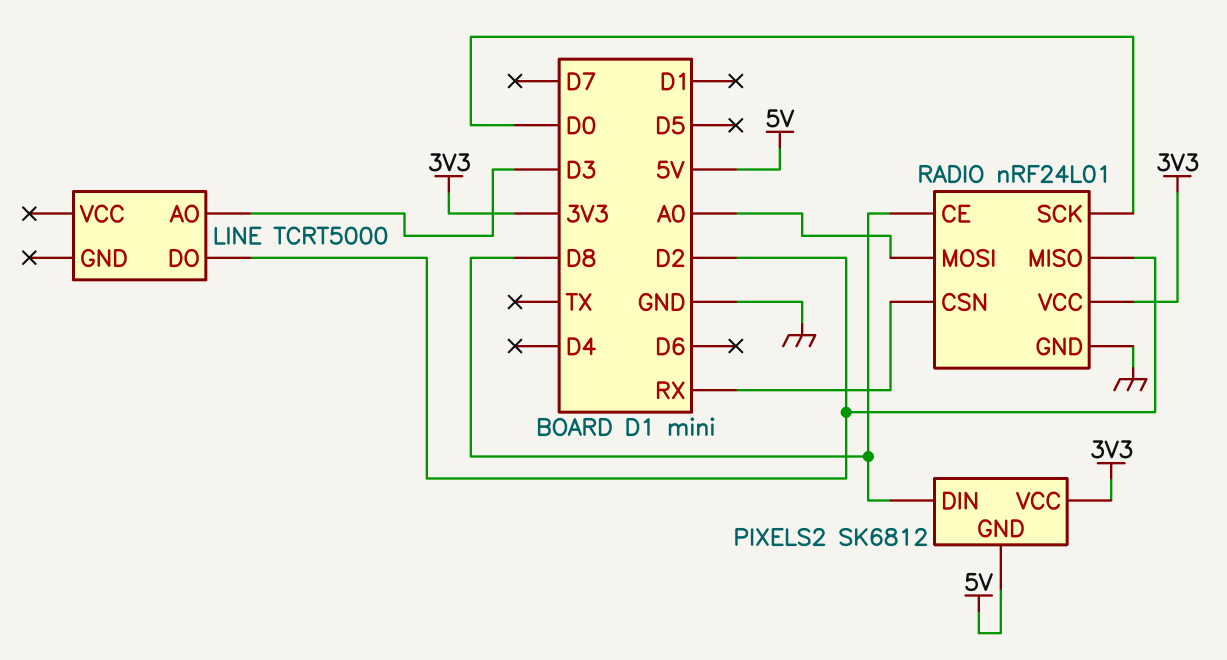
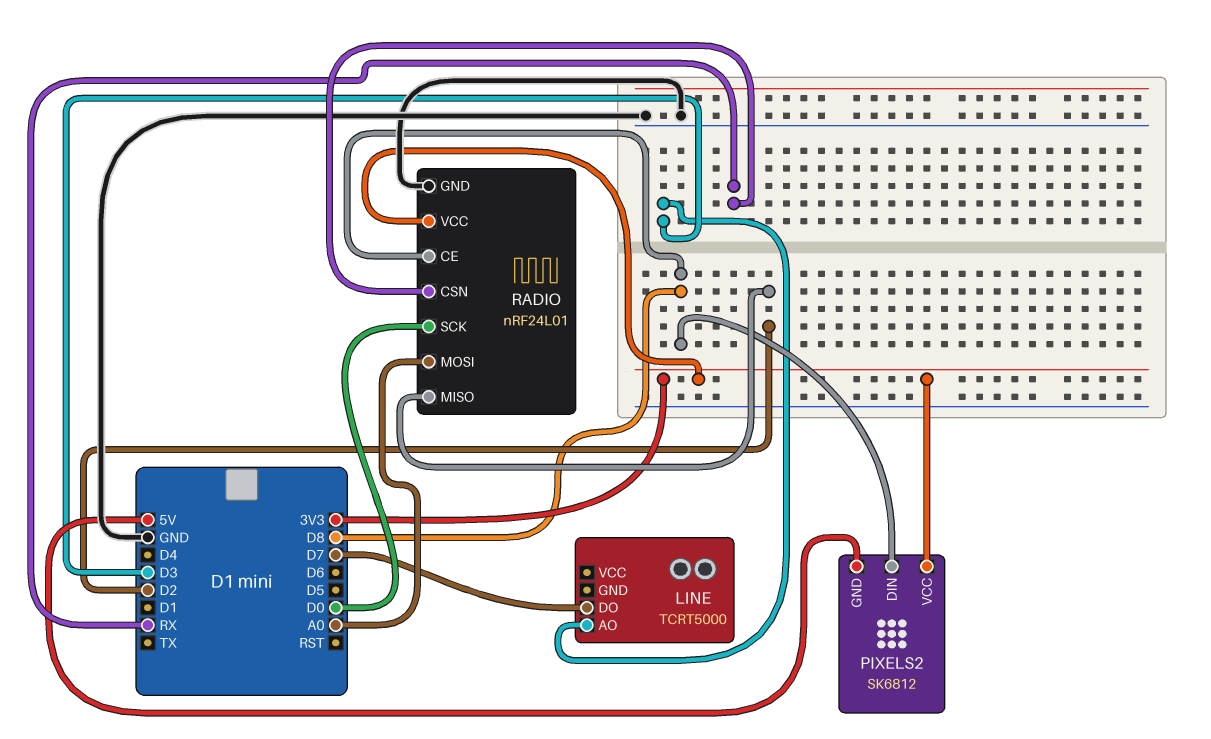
LINE pin DO: D2 -> D7

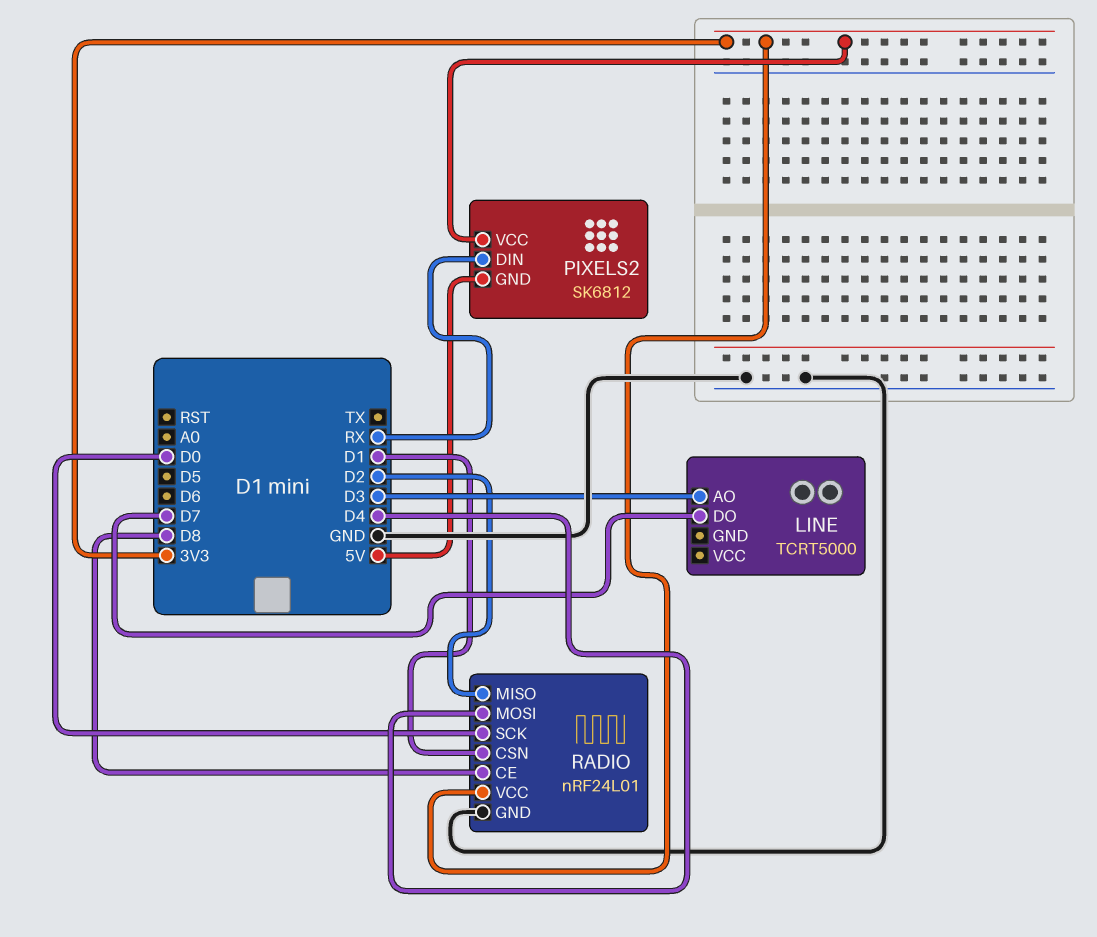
PIXELS2 pin DIN: D8 -> RX
RADIO pin CSN: RX -> D1
RADIO pin MOSI: A0 -> D4

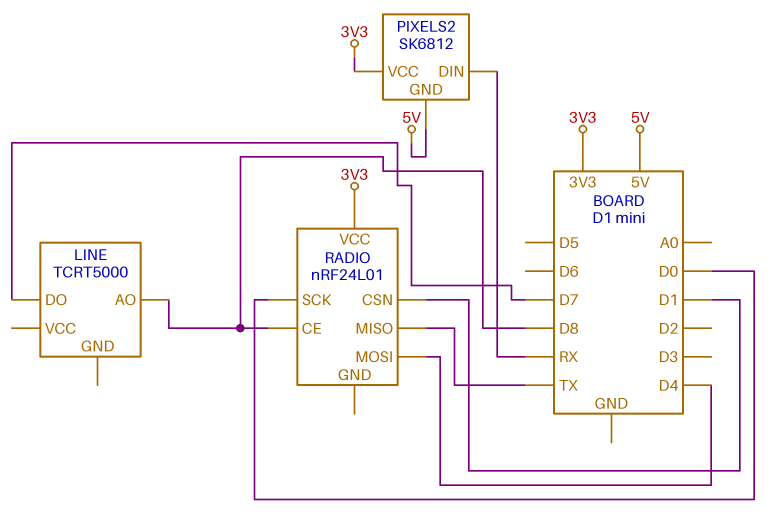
LINE pin AO: D3 -> D8
RADIO pin GND: GND -> none
RADIO pin MISO: D2 -> TX

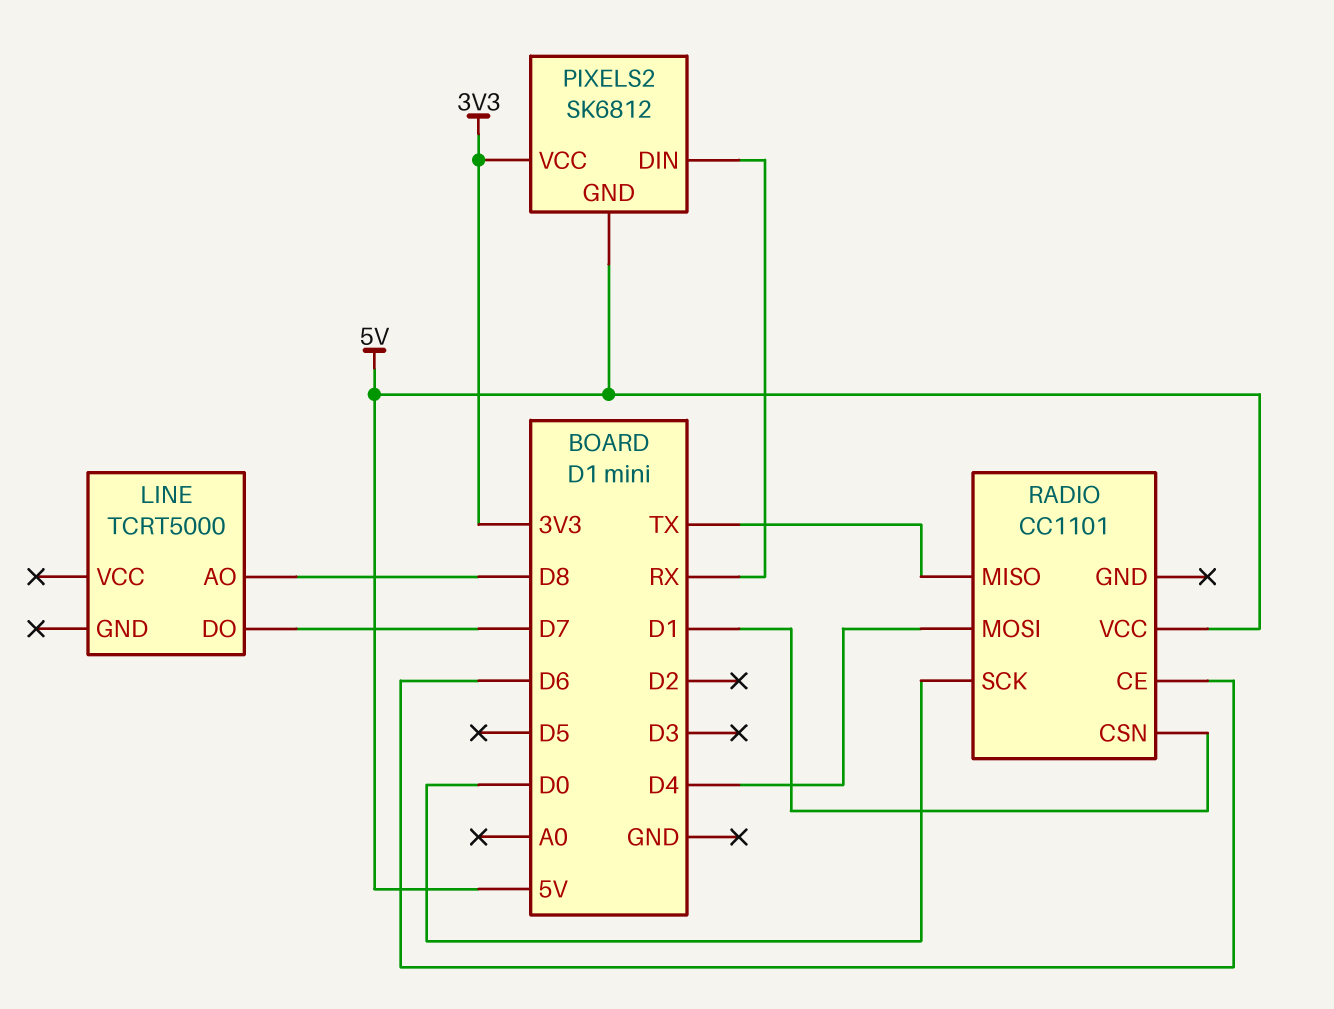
RADIO: nRF24L01 -> CC1101
RADIO pin CE: D8 -> D6
RADIO pin VCC: 3V3 -> 5V

